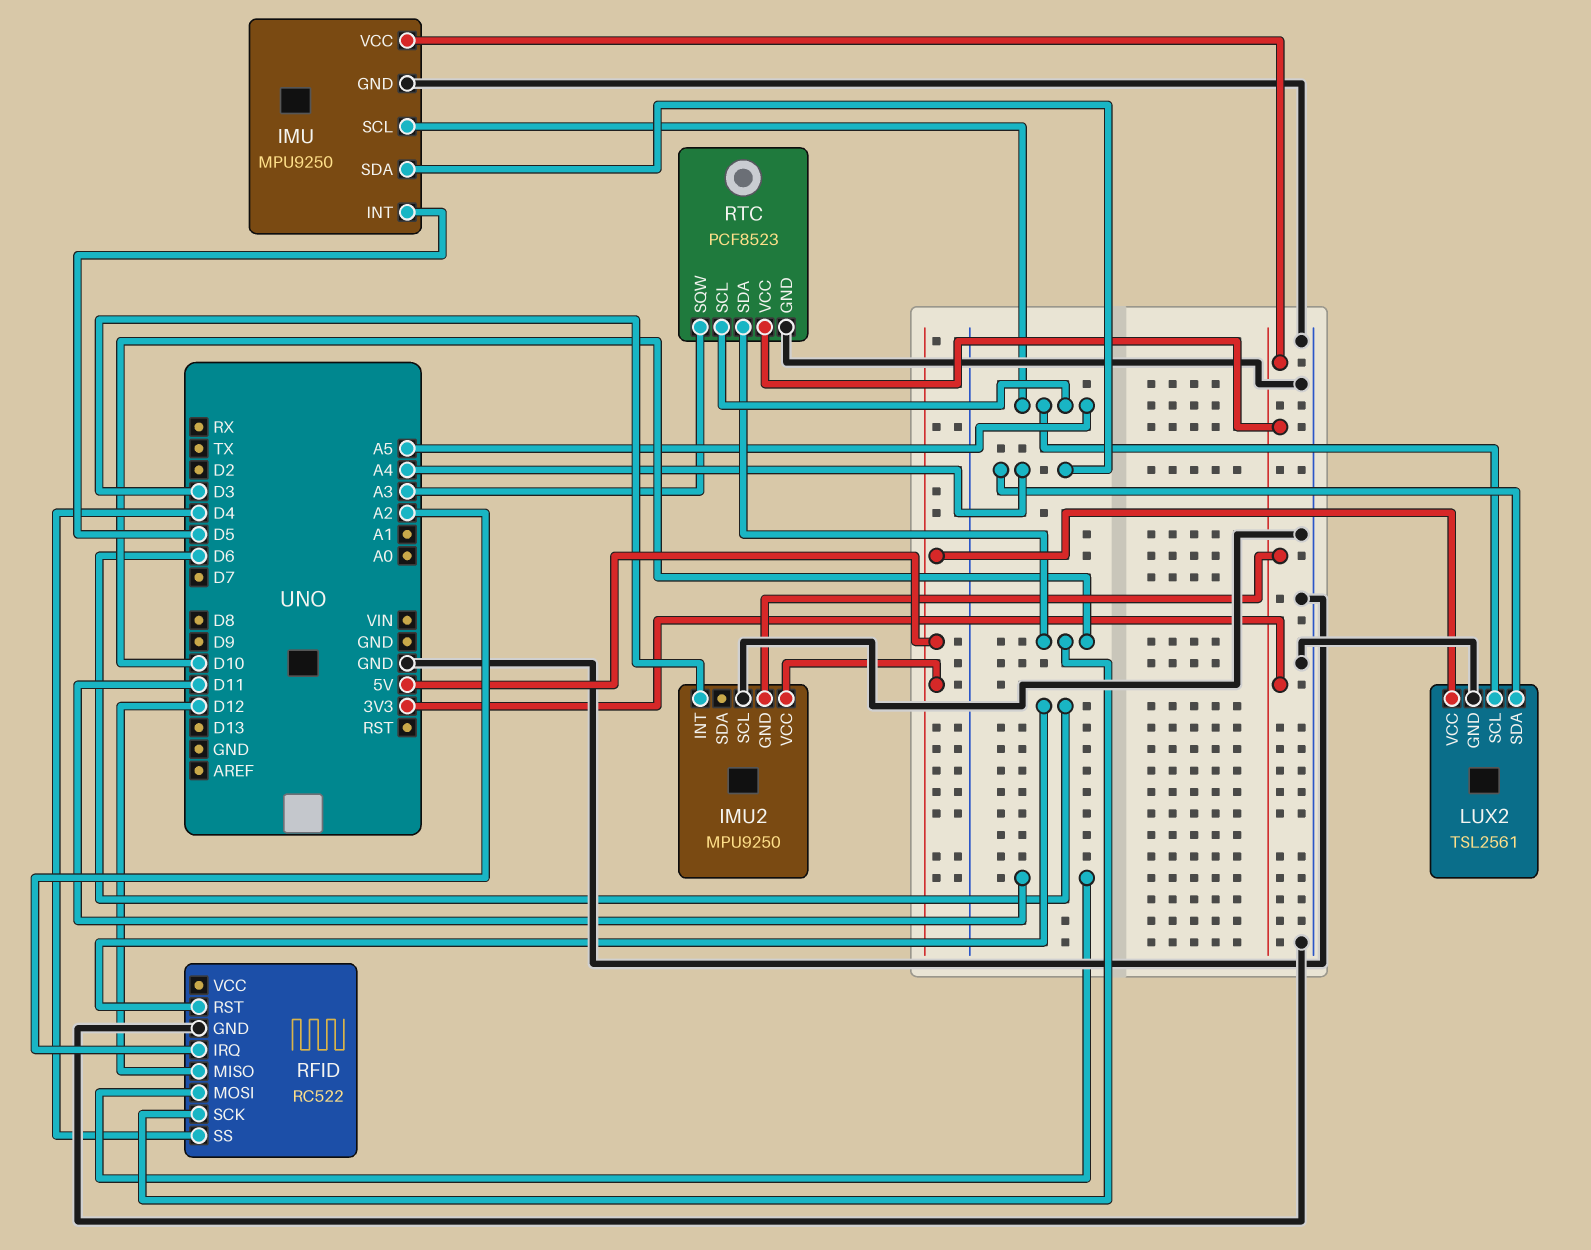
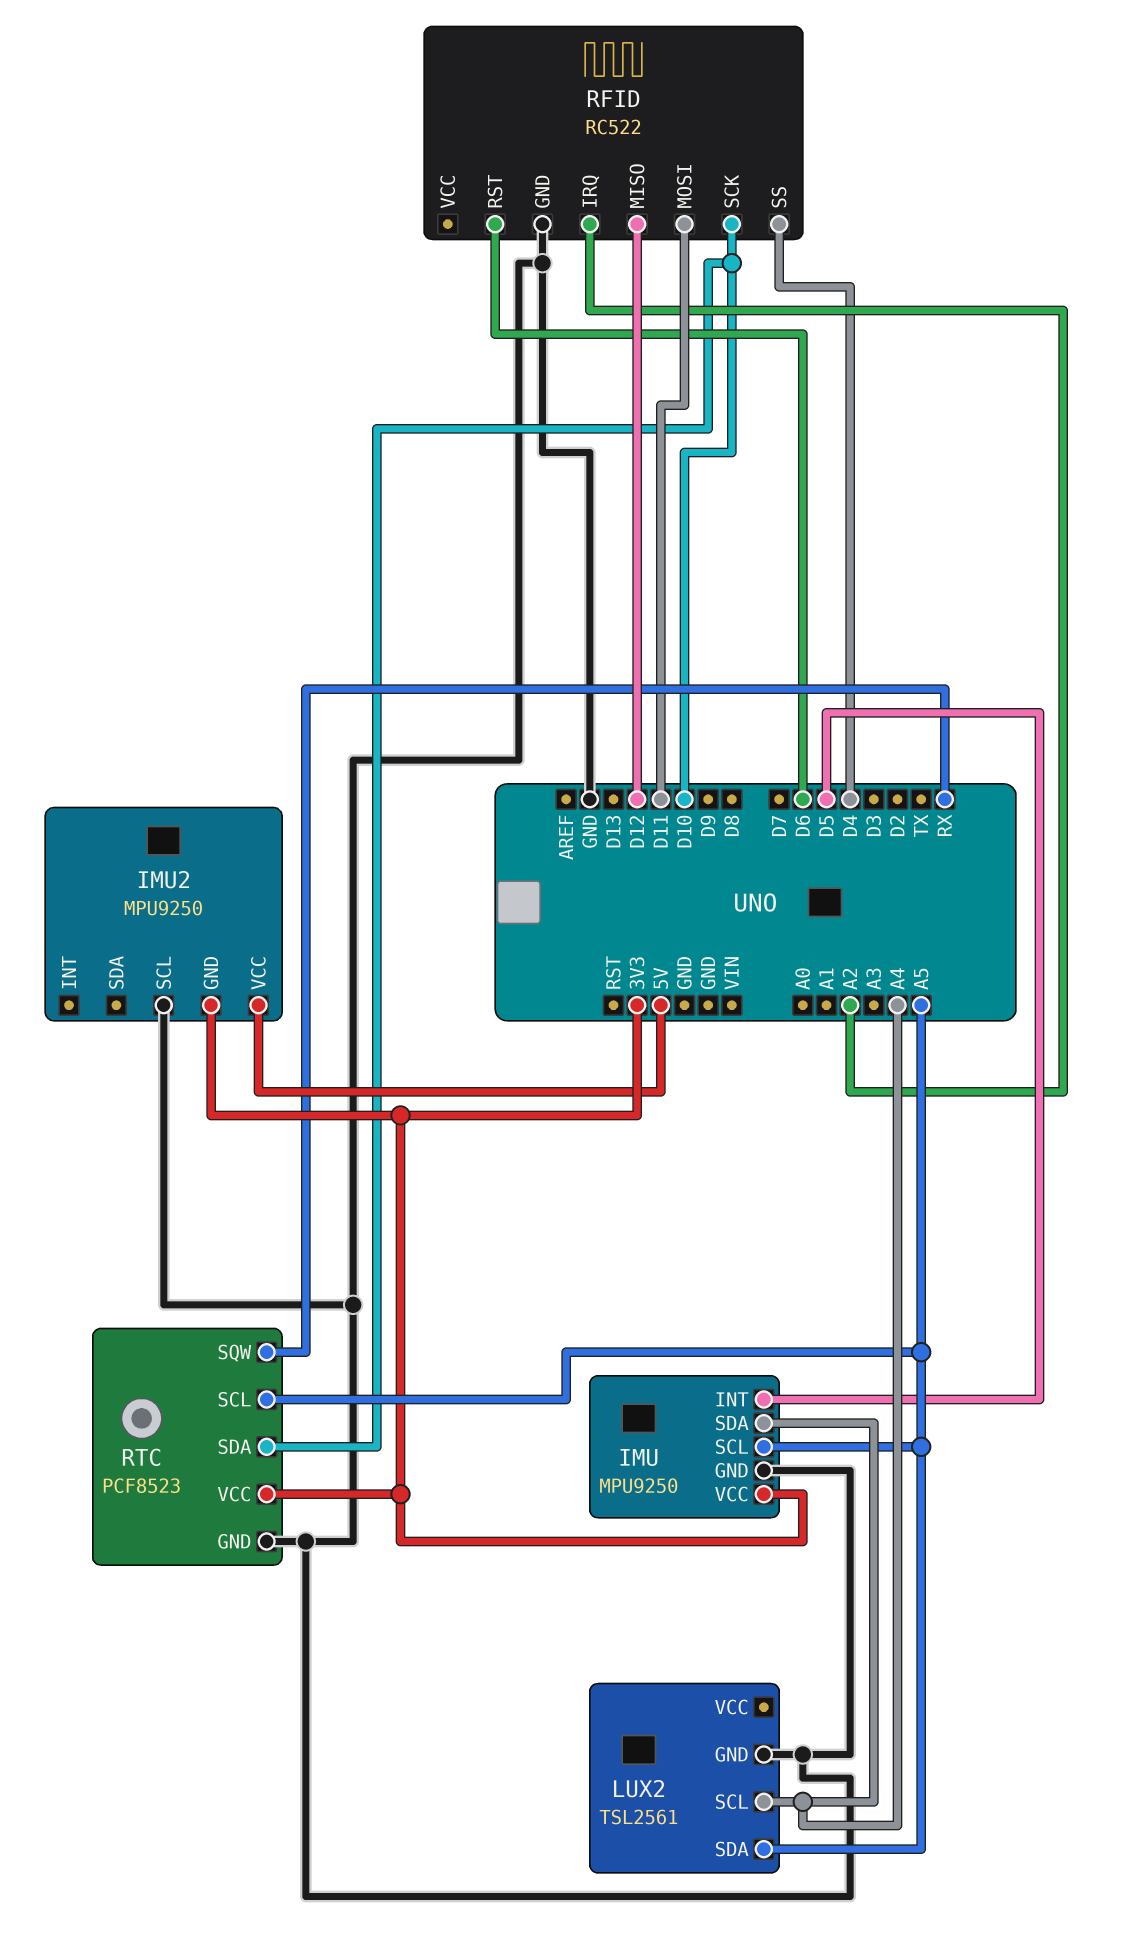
IMU2 pin INT: D3 -> none
LUX2 pin SCL: A5 -> A4
LUX2 pin SDA: A4 -> A5
LUX2 pin VCC: 5V -> none
RTC pin SQW: A3 -> RX

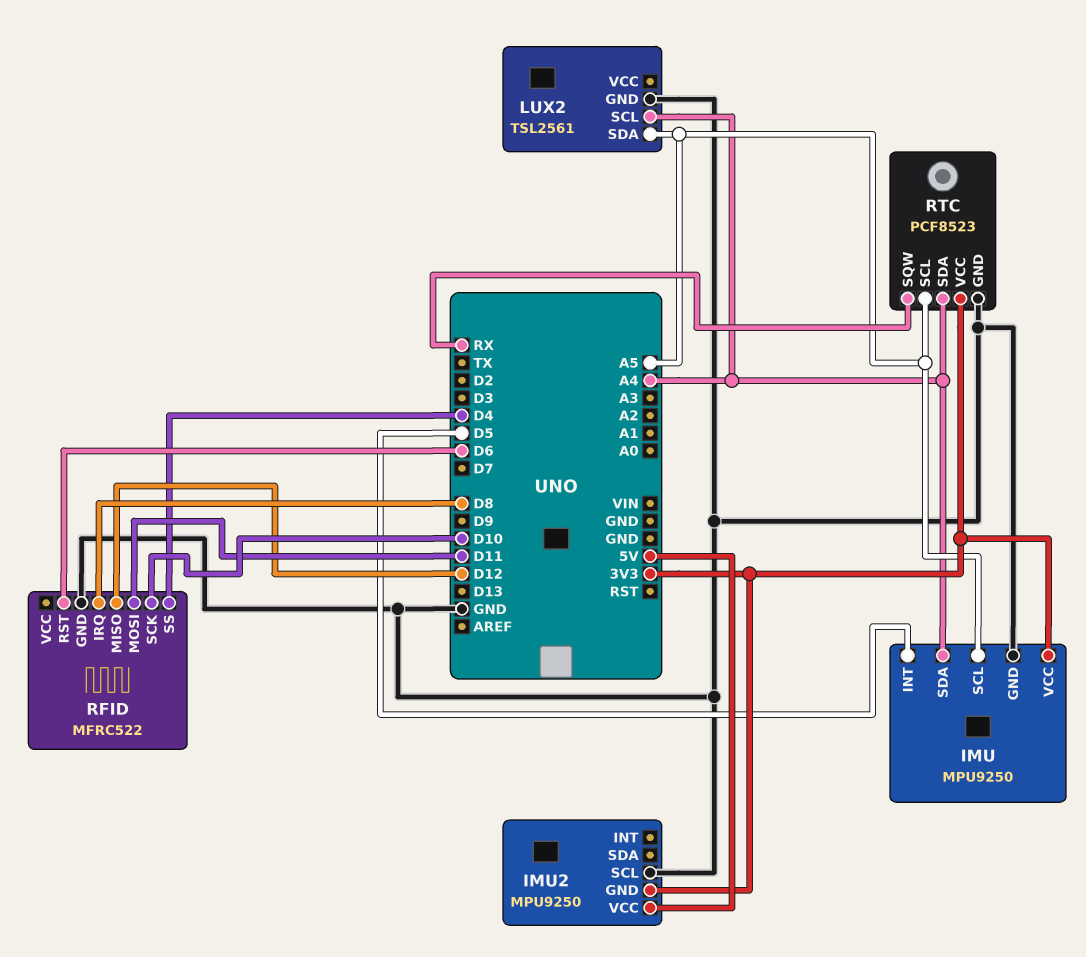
RFID: RC522 -> MFRC522
RFID pin IRQ: A2 -> D8
RTC pin SDA: D10 -> A4

